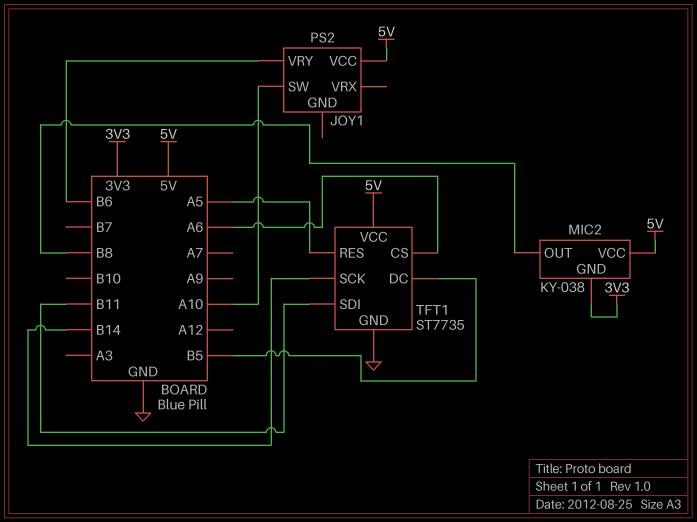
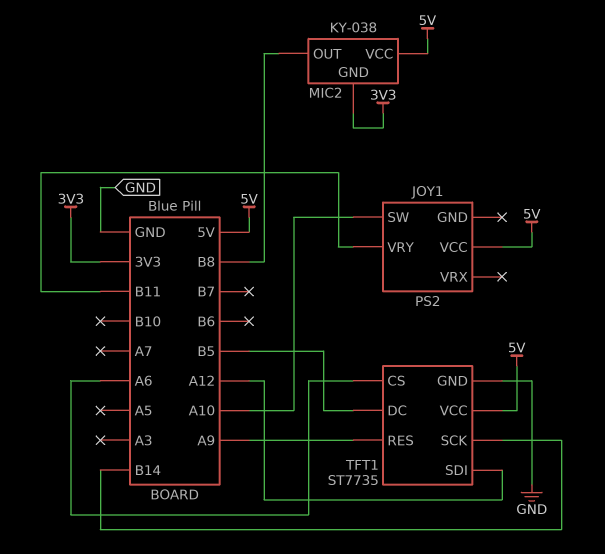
JOY1 pin VRY: B6 -> B11
TFT1 pin RES: A5 -> A9
TFT1 pin SDI: B11 -> A12

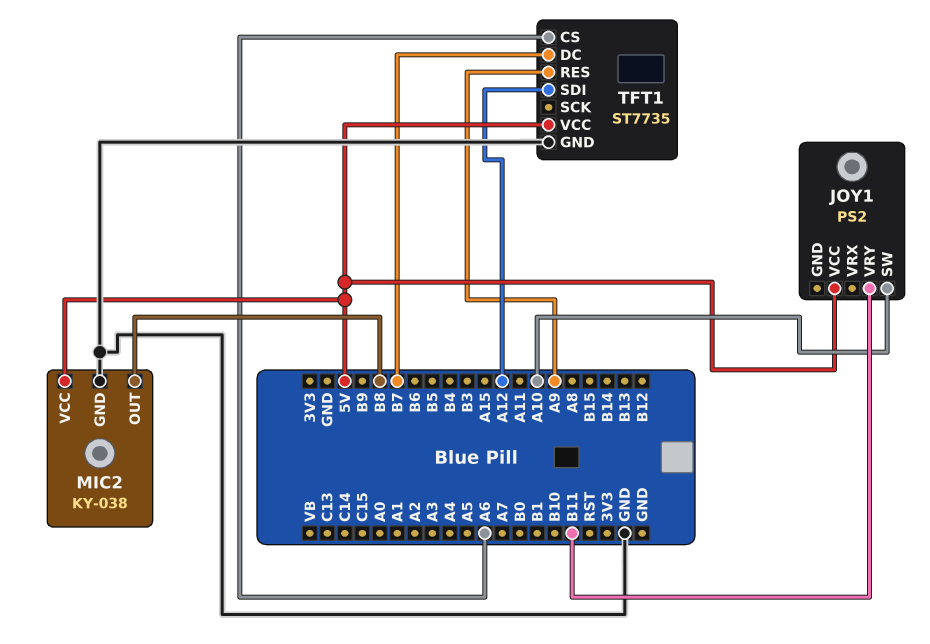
MIC2 pin GND: 3V3 -> GND
TFT1 pin DC: B5 -> B7
TFT1 pin SCK: B14 -> none

